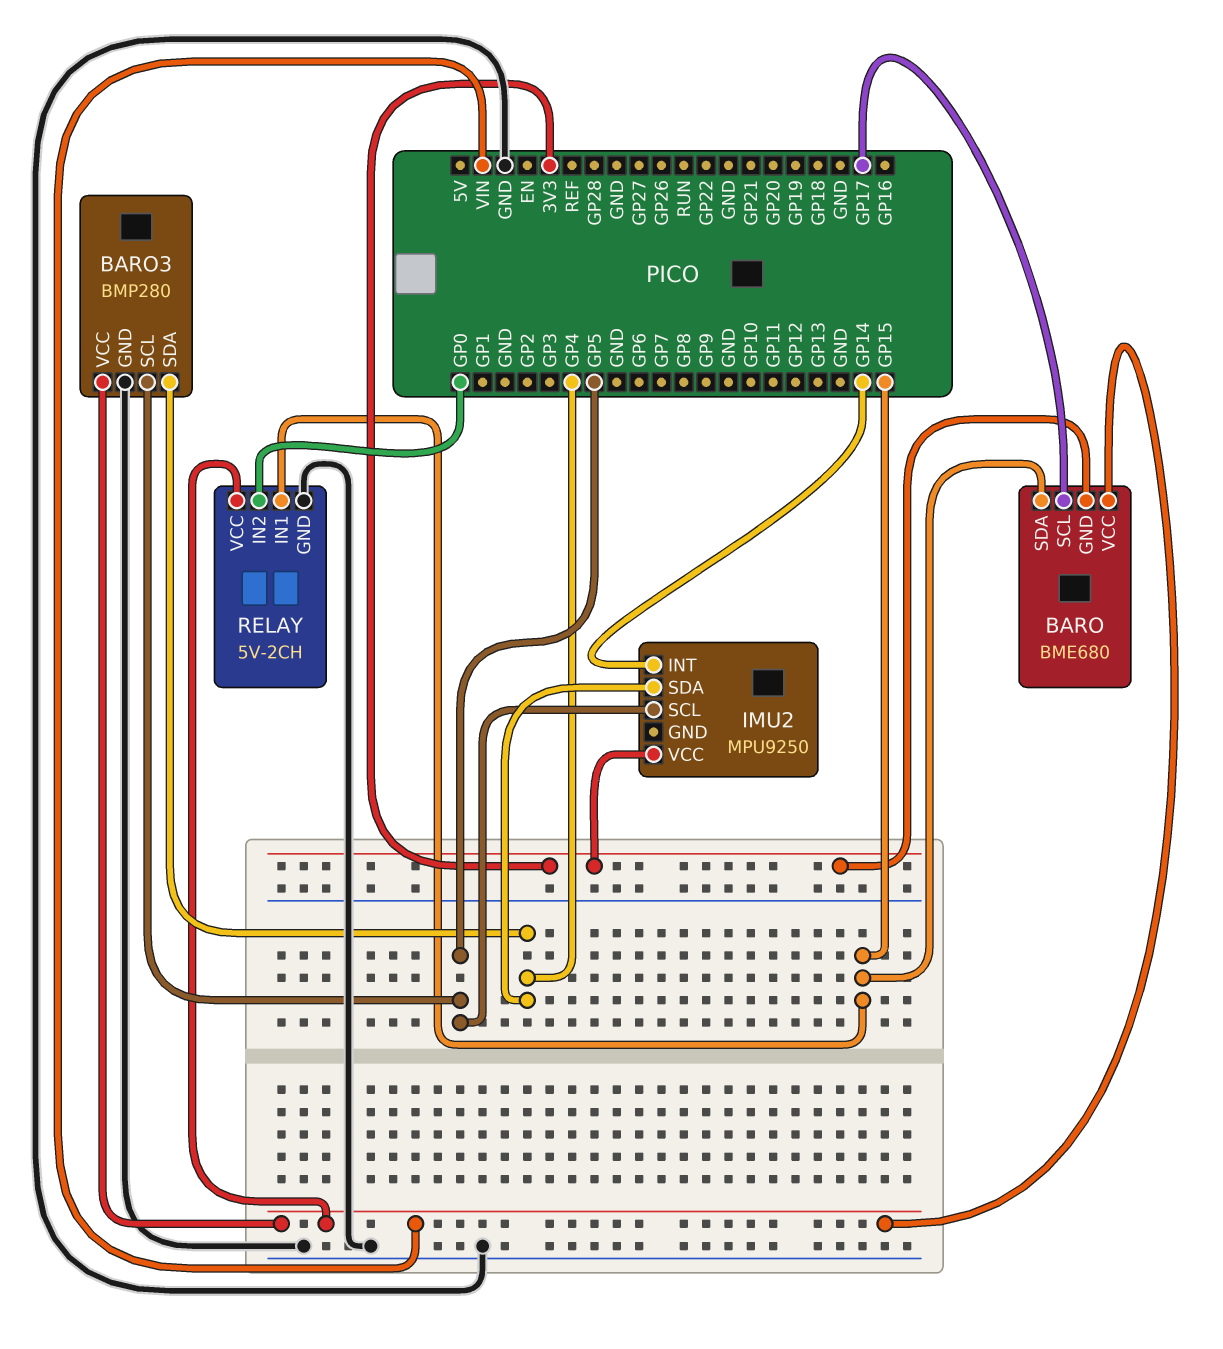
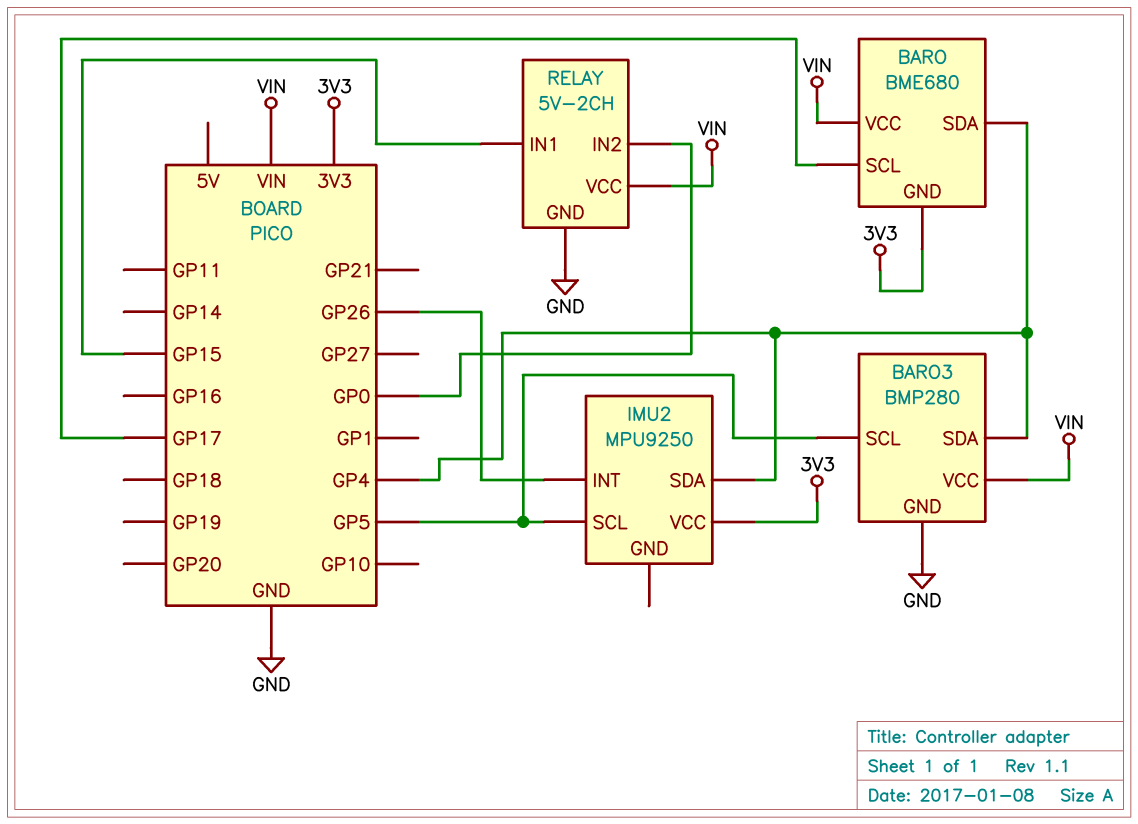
BARO pin SDA: GP15 -> GP4
IMU2 pin INT: GP14 -> GP26

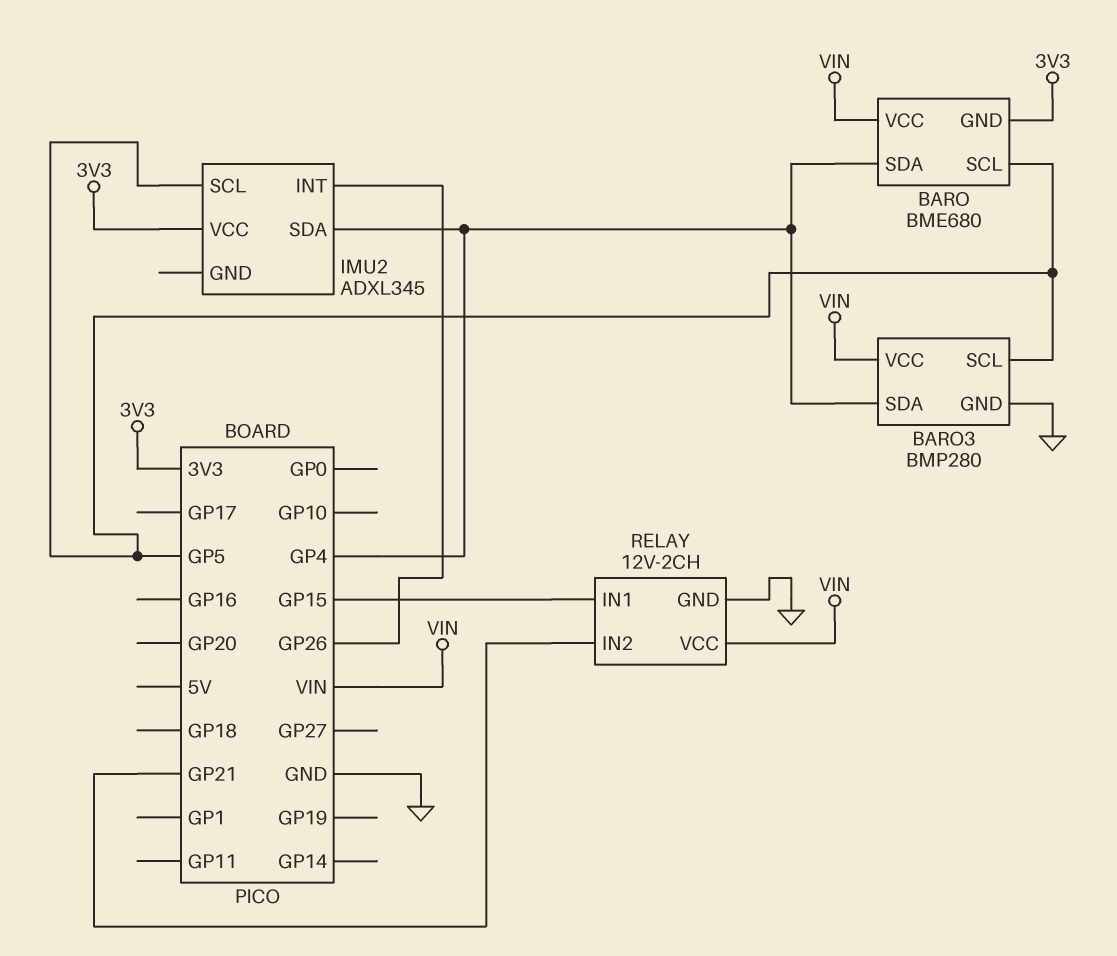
BARO pin SCL: GP17 -> GP5
IMU2: MPU9250 -> ADXL345
RELAY: 5V-2CH -> 12V-2CH
RELAY pin IN2: GP0 -> GP21

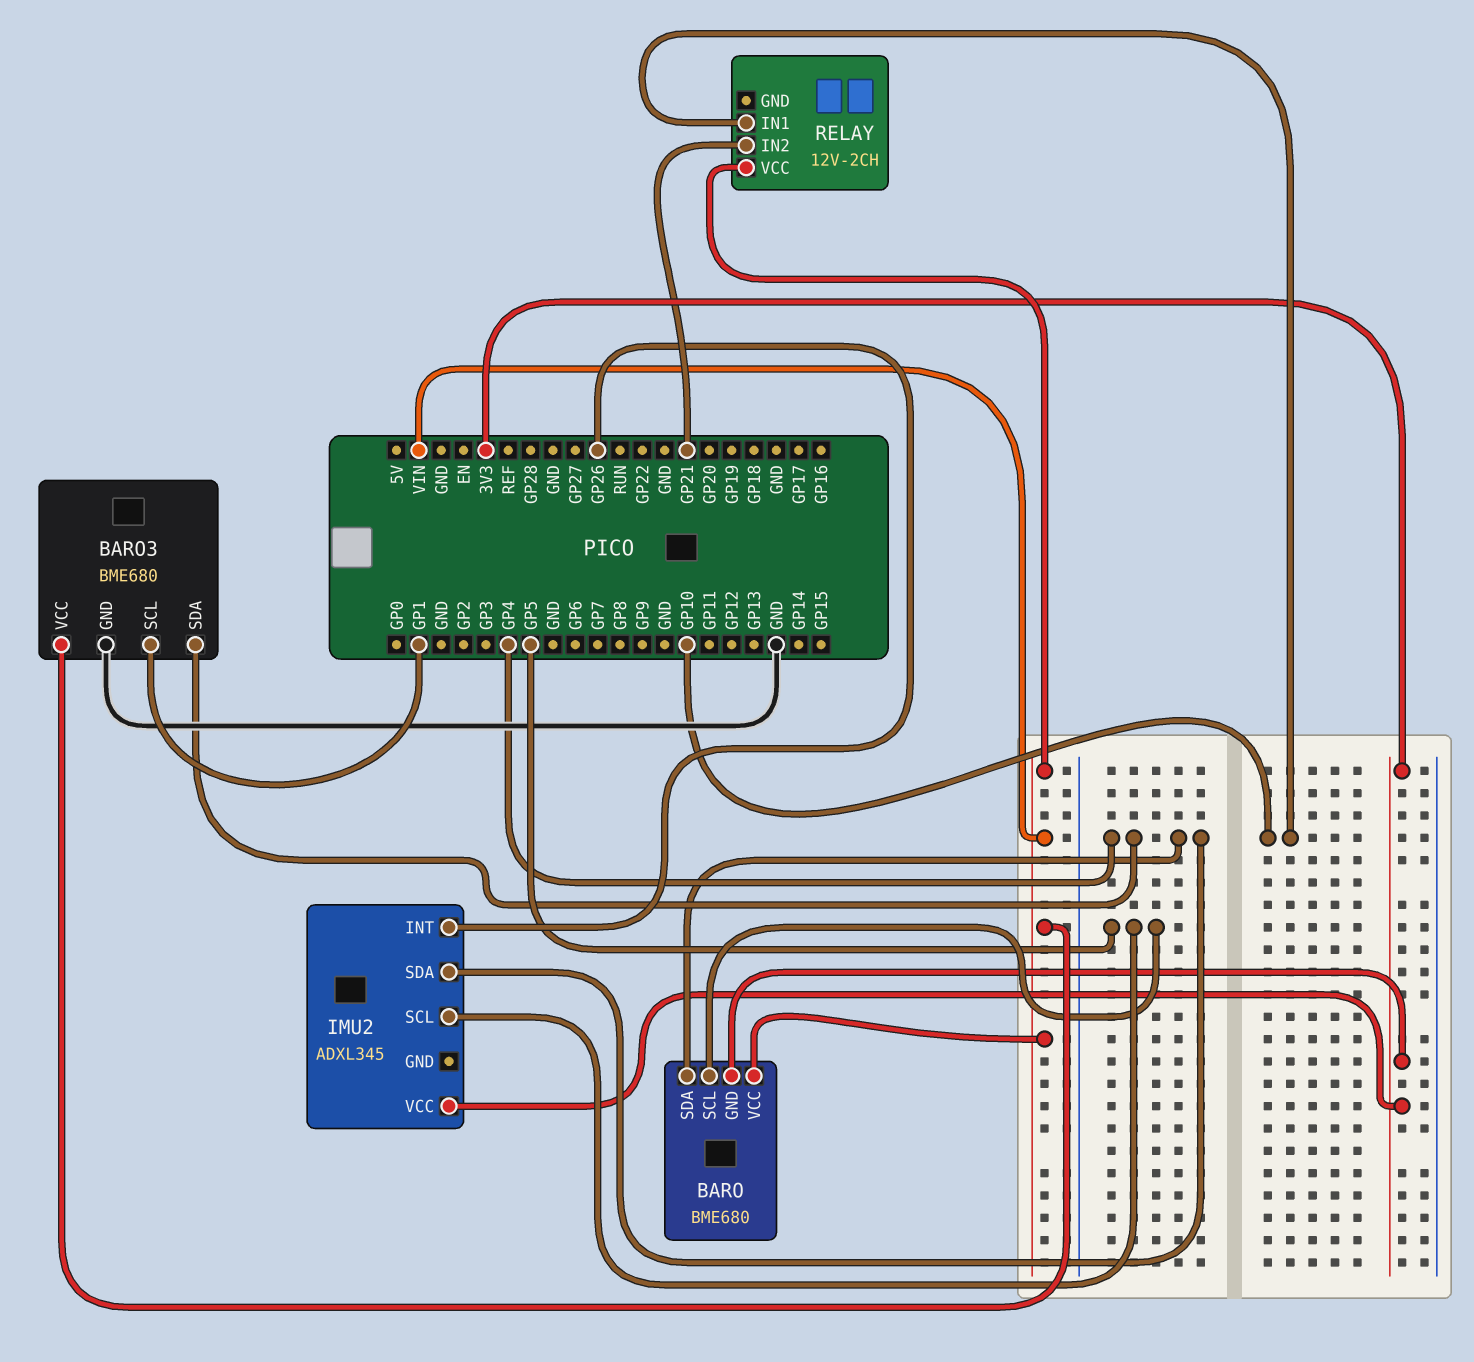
BARO3: BMP280 -> BME680
BARO3 pin SCL: GP5 -> GP1
RELAY pin GND: GND -> none
RELAY pin IN1: GP15 -> GP10

